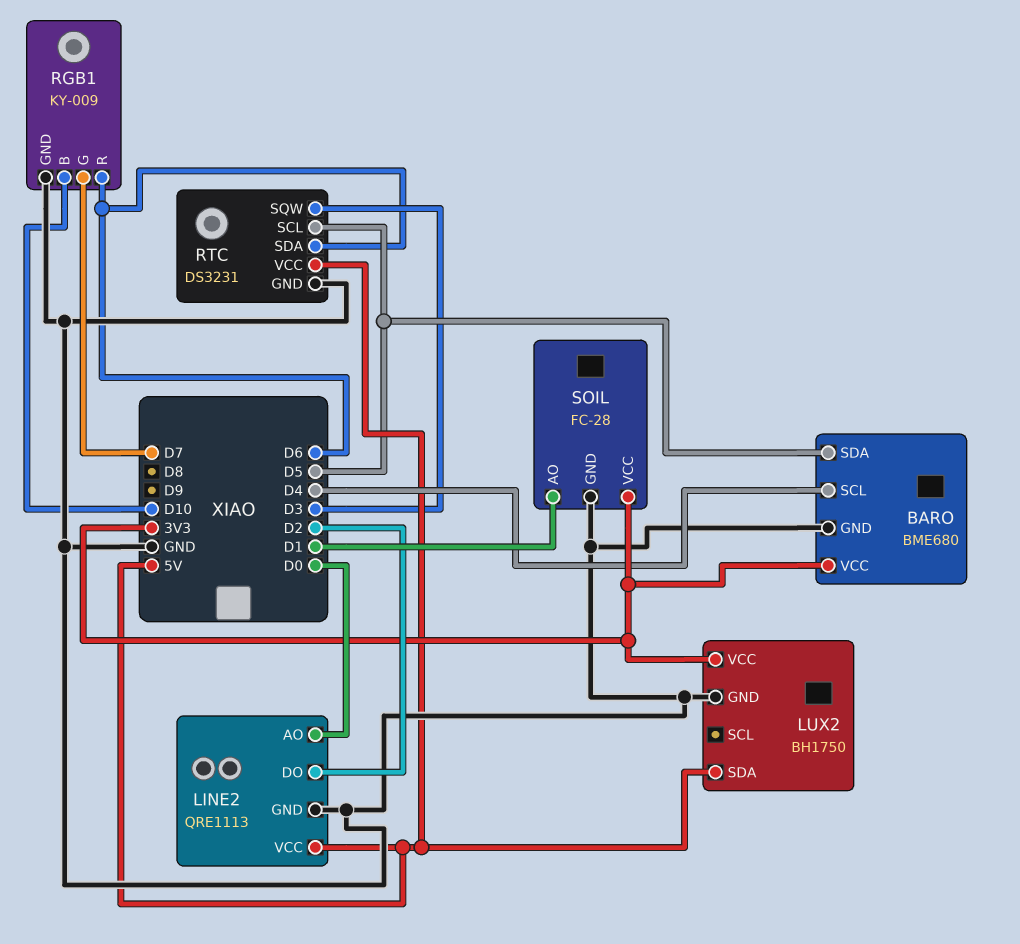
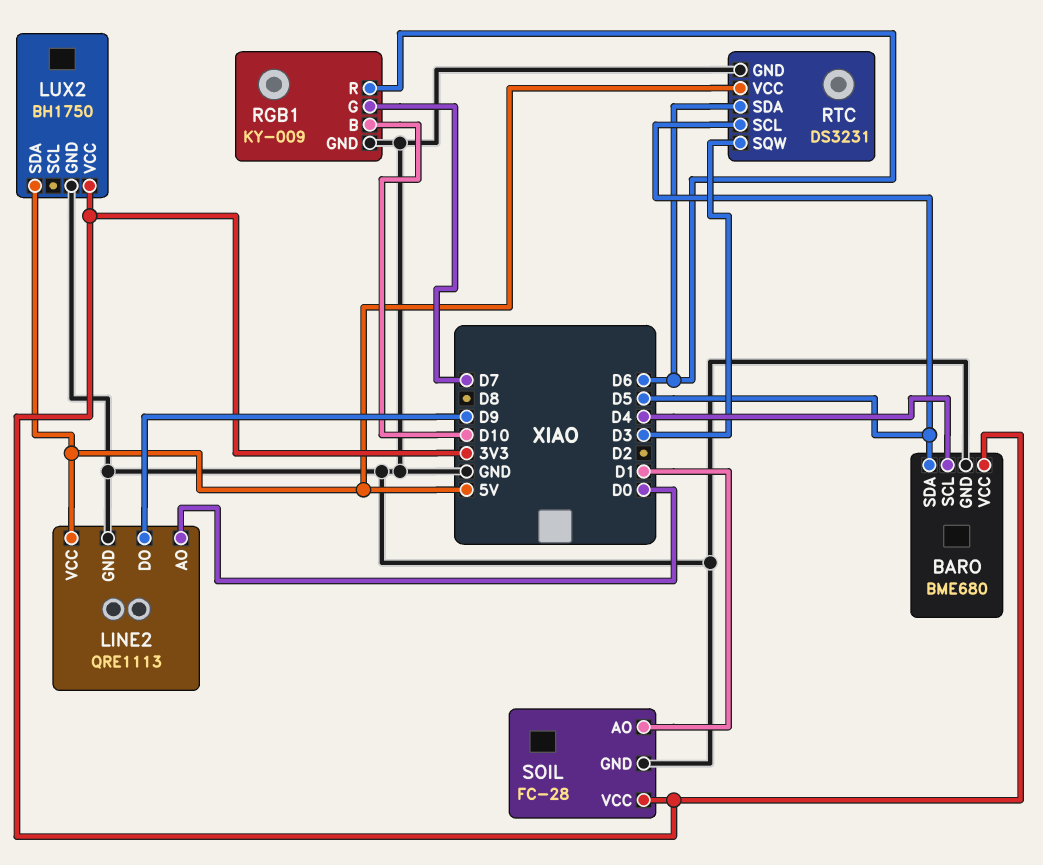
LINE2 pin DO: D2 -> D9

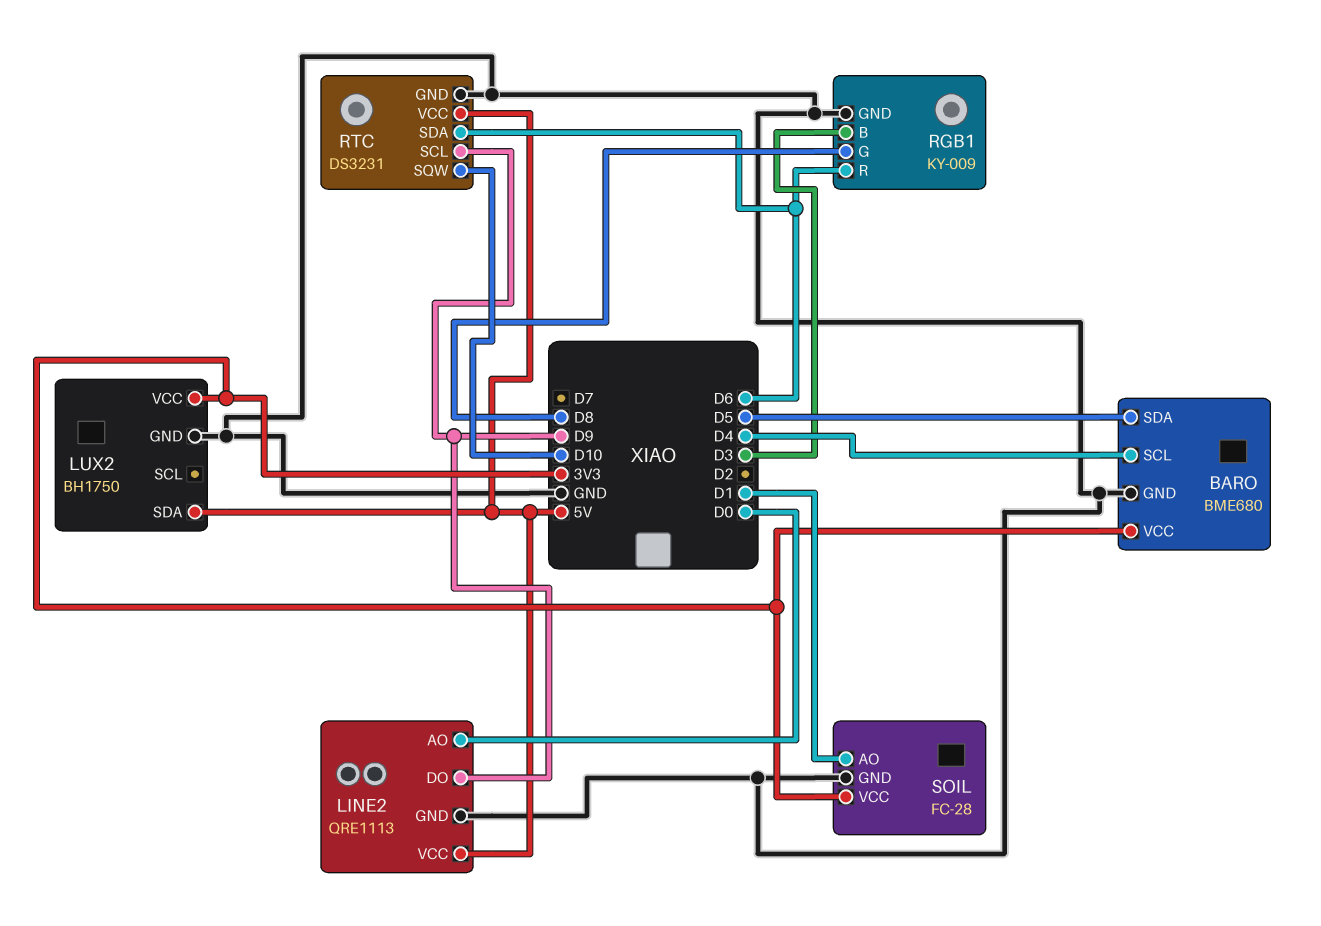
RGB1 pin B: D10 -> D3
RGB1 pin G: D7 -> D8
RTC pin SCL: D5 -> D9
RTC pin SQW: D3 -> D10

